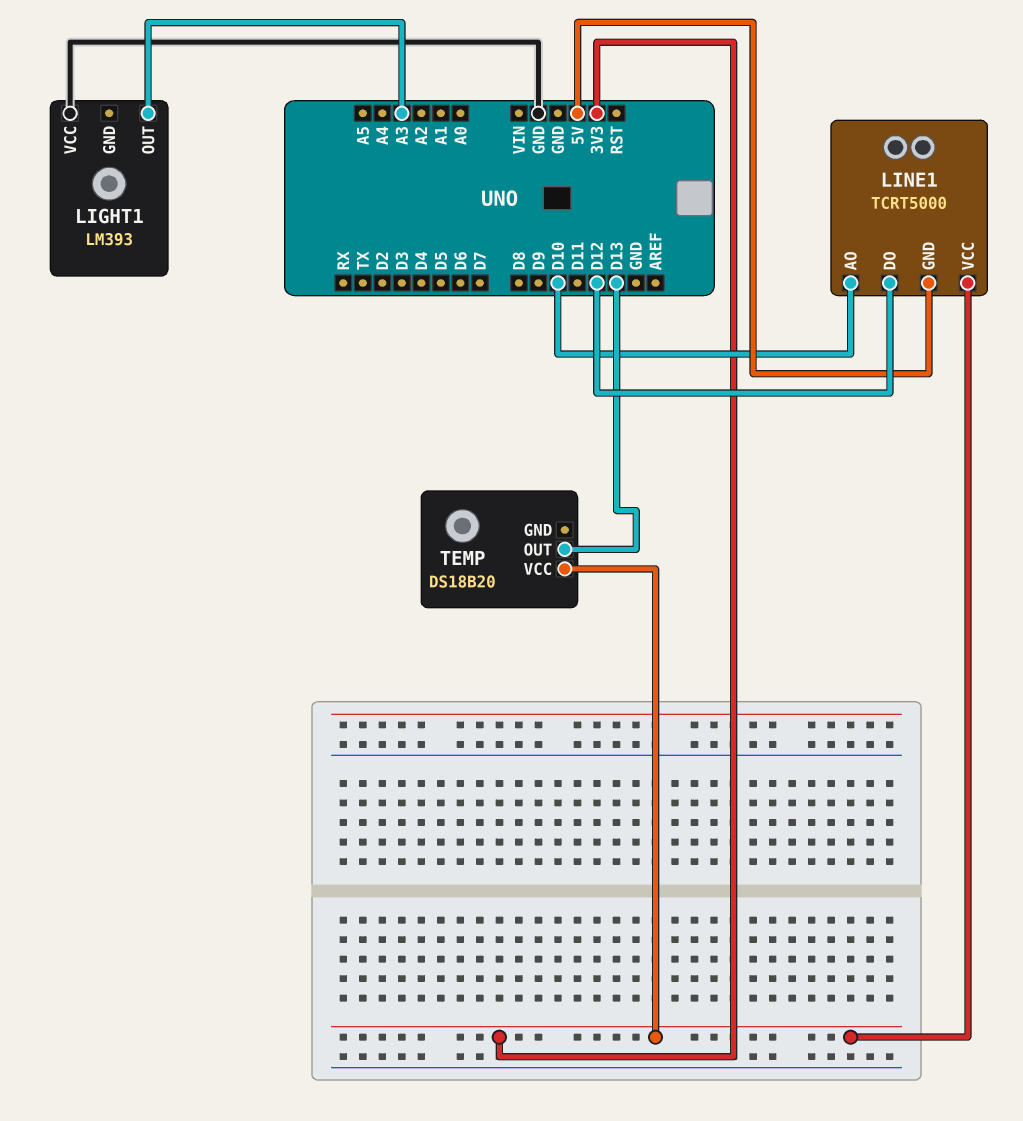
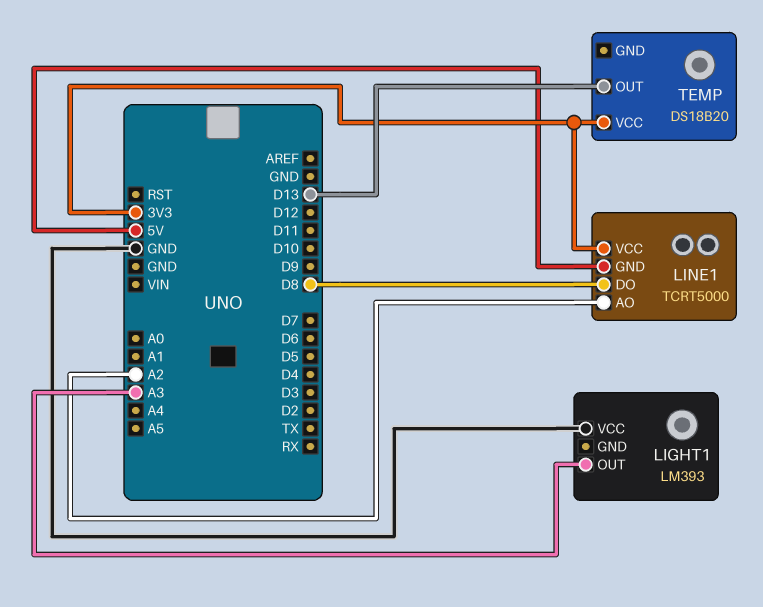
LINE1 pin AO: D10 -> A2
LINE1 pin DO: D12 -> D8

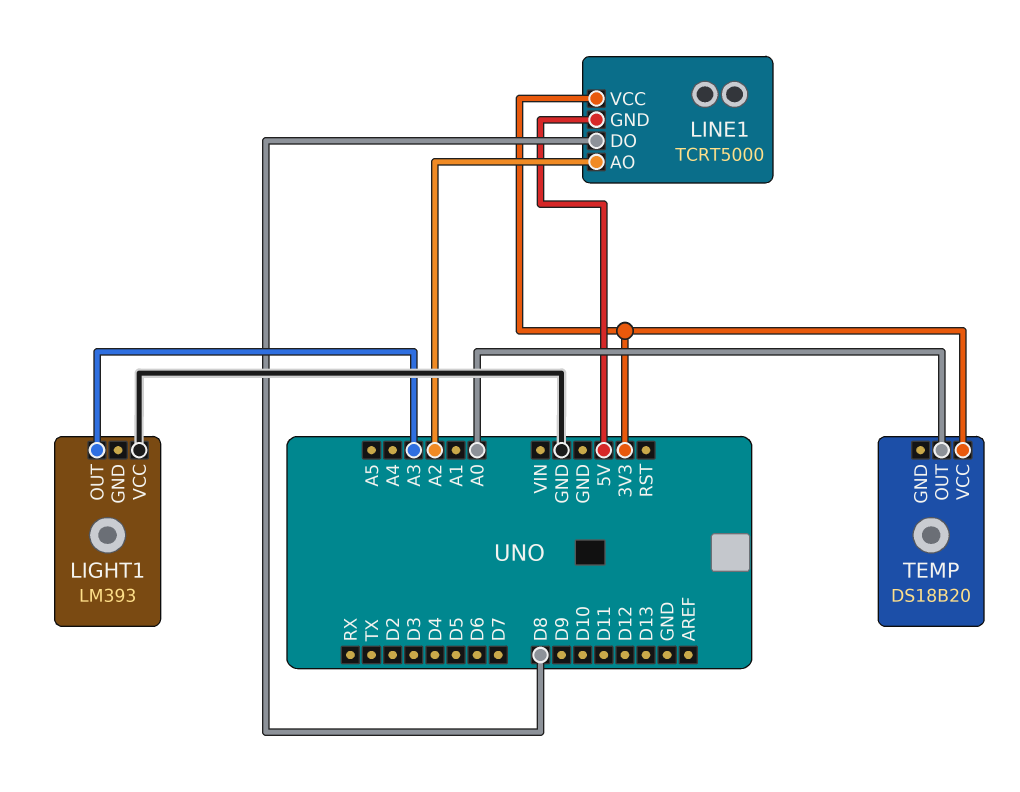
TEMP pin OUT: D13 -> A0

